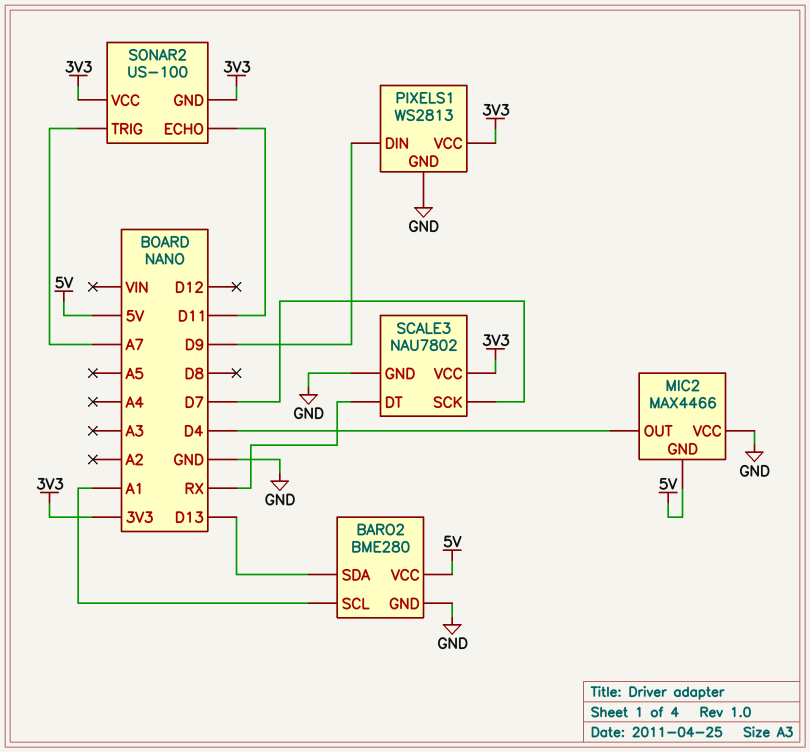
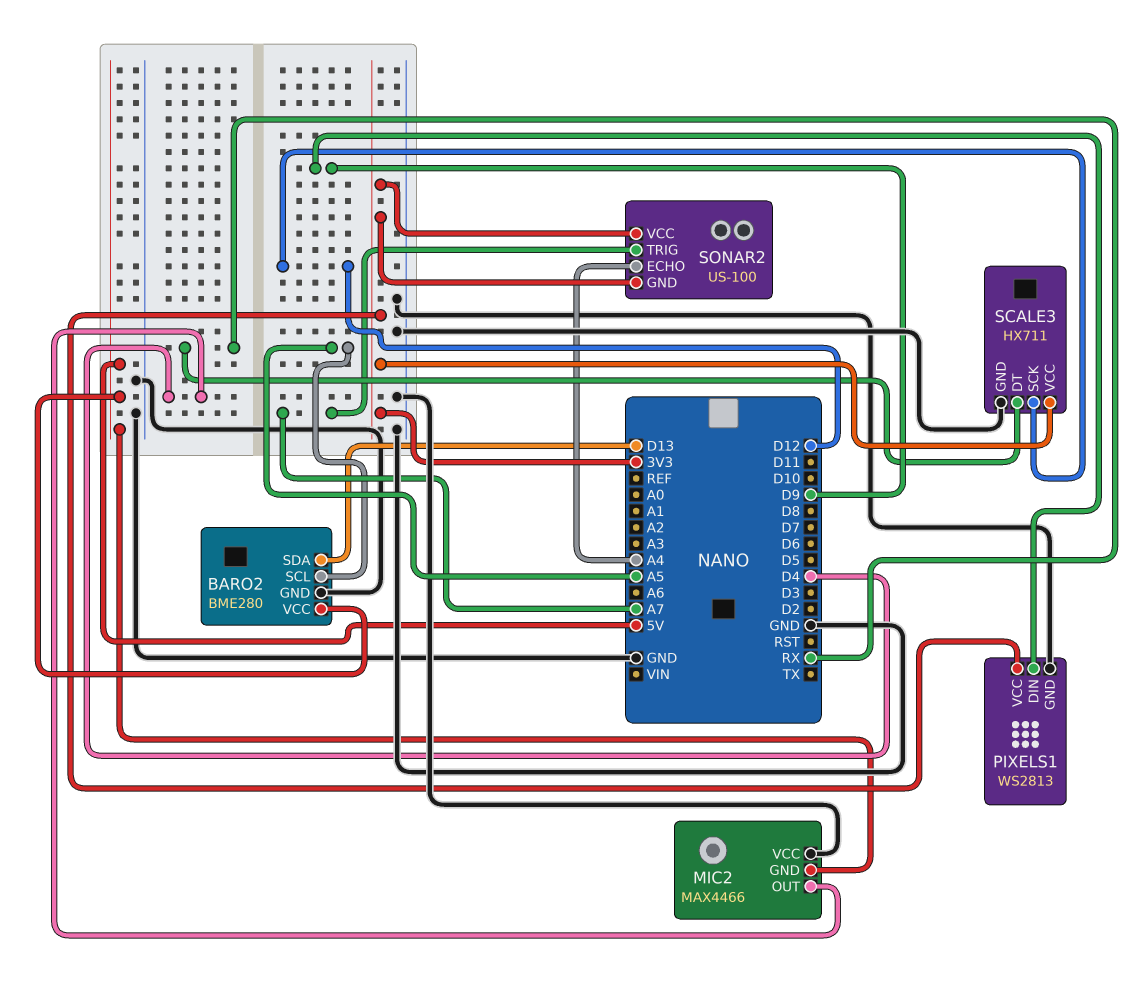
BARO2 pin SCL: A1 -> A5
SCALE3: NAU7802 -> HX711
SCALE3 pin SCK: D7 -> D12
SONAR2 pin ECHO: D11 -> A4

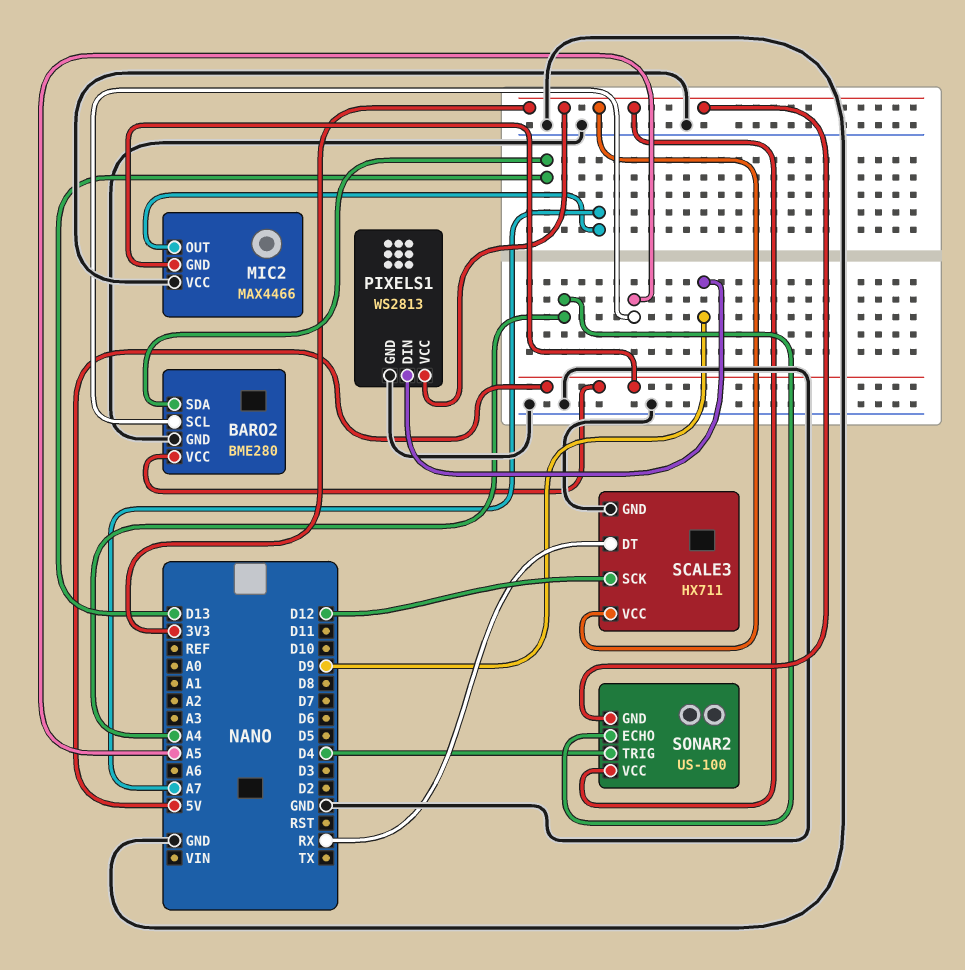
MIC2 pin OUT: D4 -> A7
SONAR2 pin TRIG: A7 -> D4

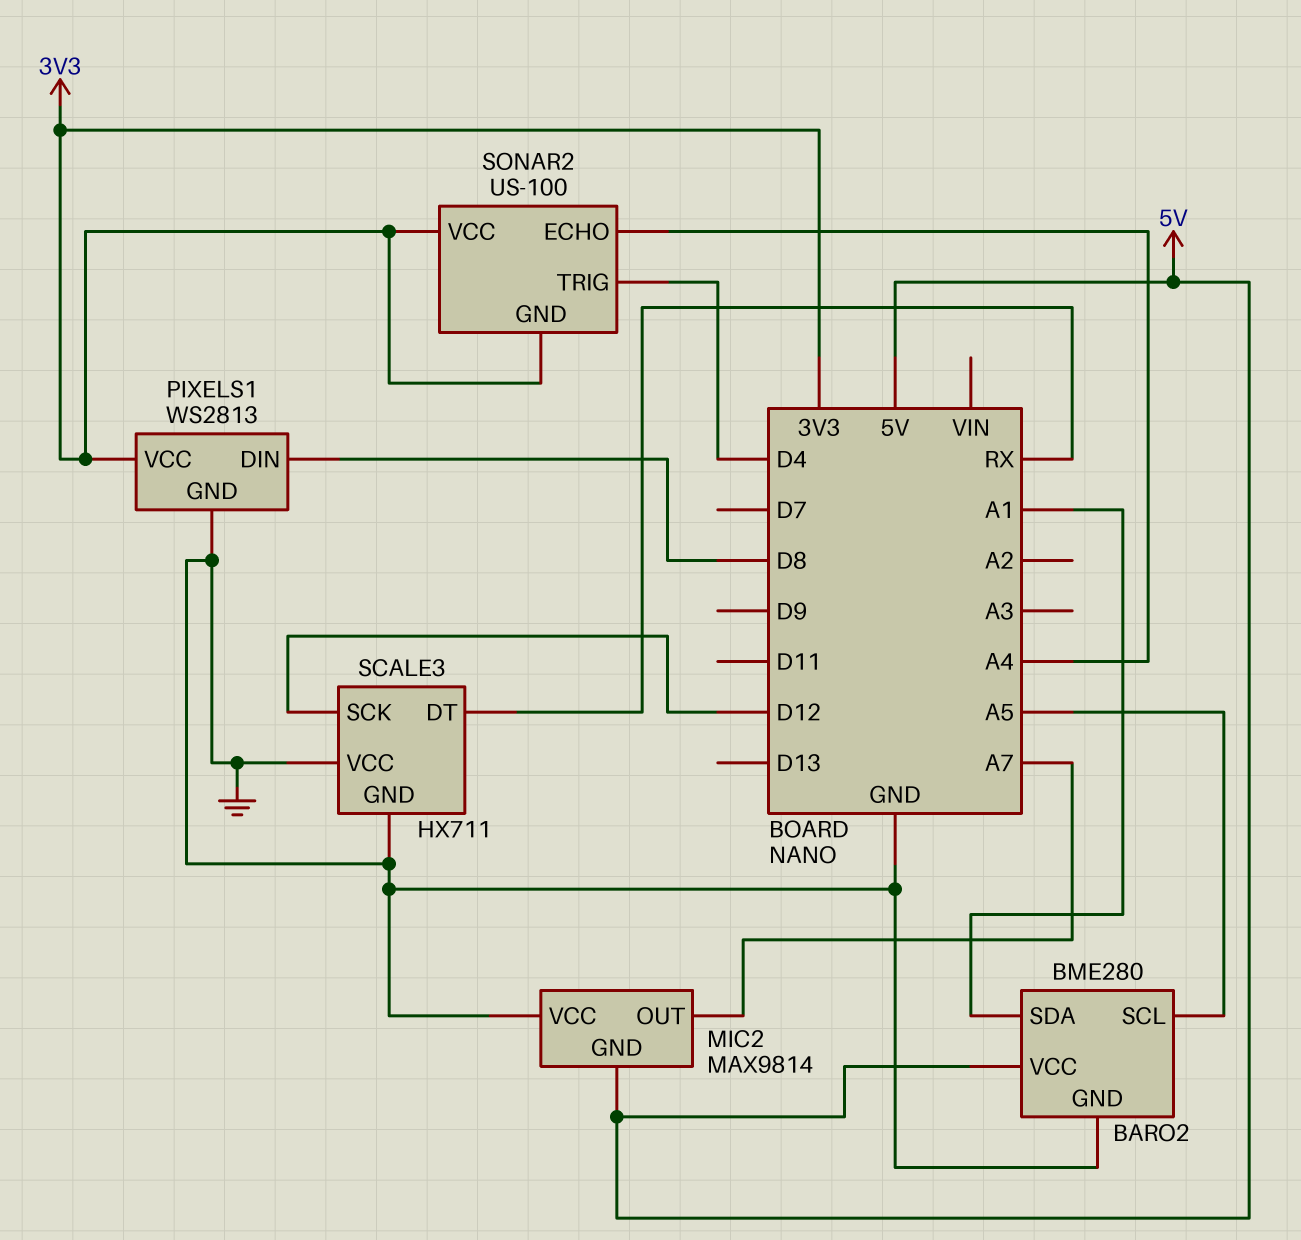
BARO2 pin SDA: D13 -> A1
MIC2: MAX4466 -> MAX9814
PIXELS1 pin DIN: D9 -> D8
SCALE3 pin VCC: 3V3 -> GND

